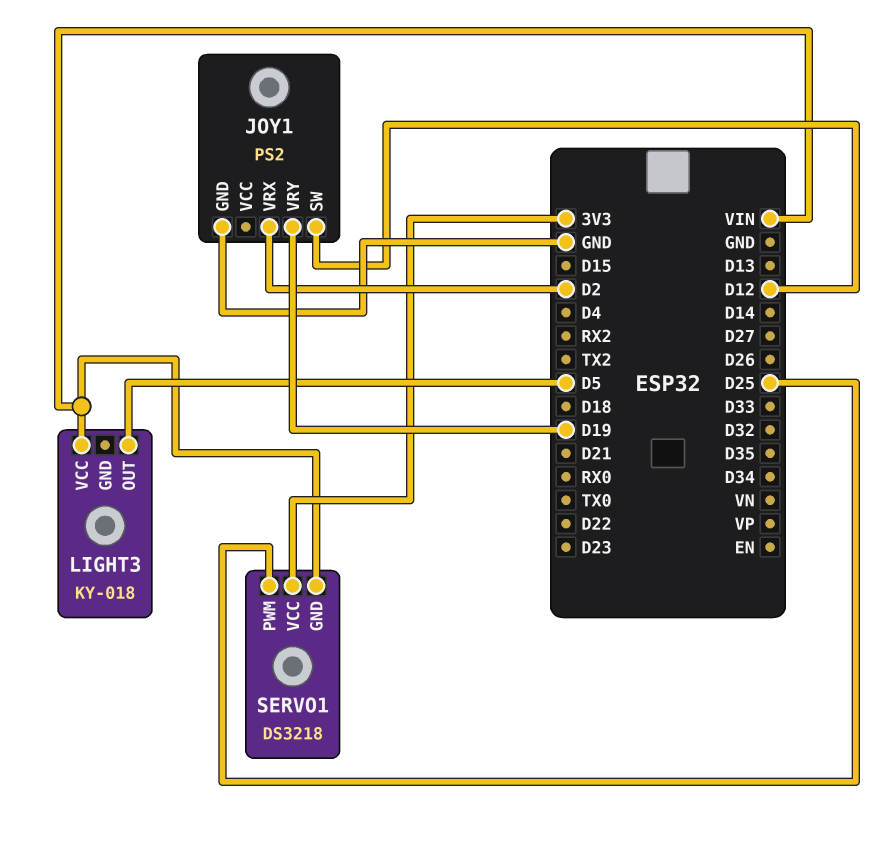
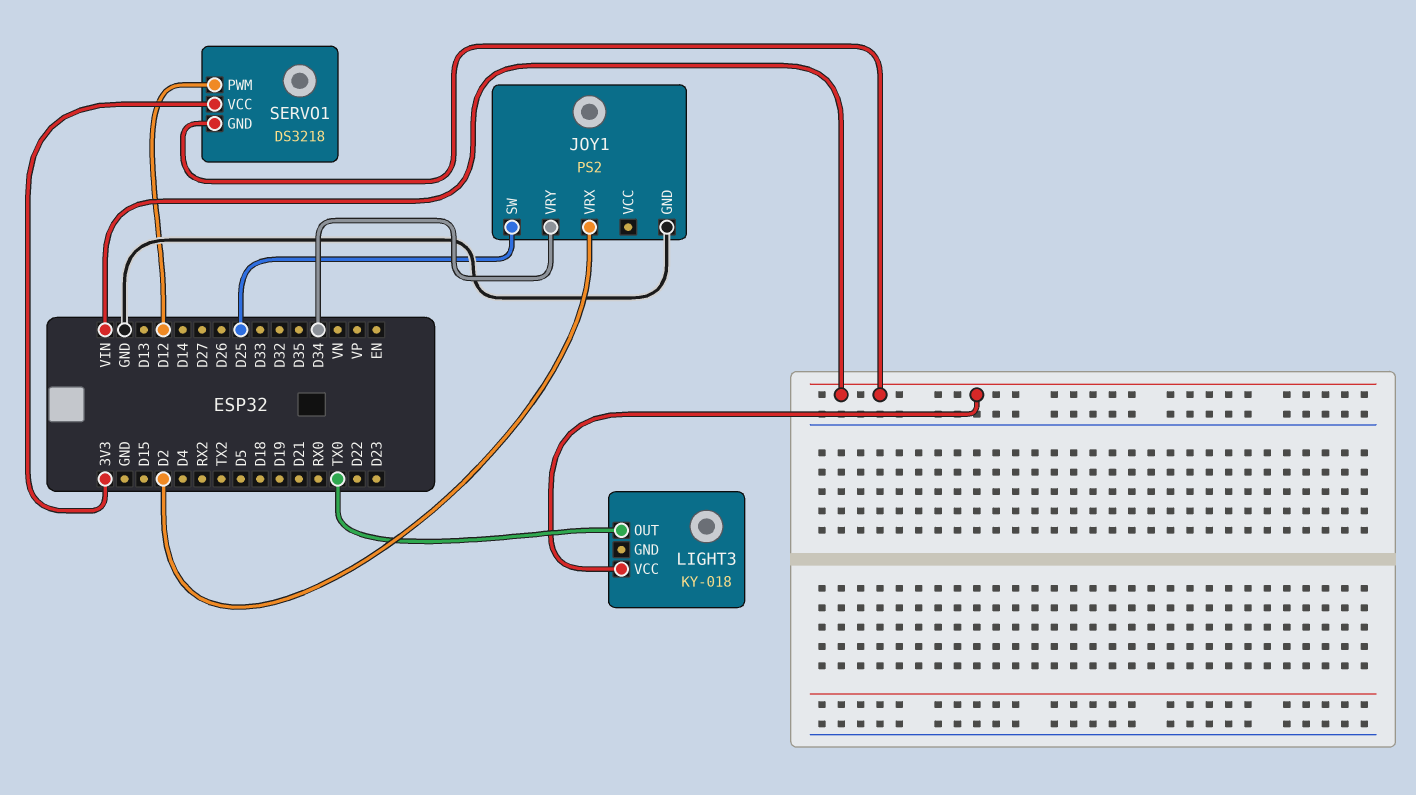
JOY1 pin SW: D12 -> D25
JOY1 pin VRY: D19 -> D34
LIGHT3 pin OUT: D5 -> TX0
SERVO1 pin PWM: D25 -> D12

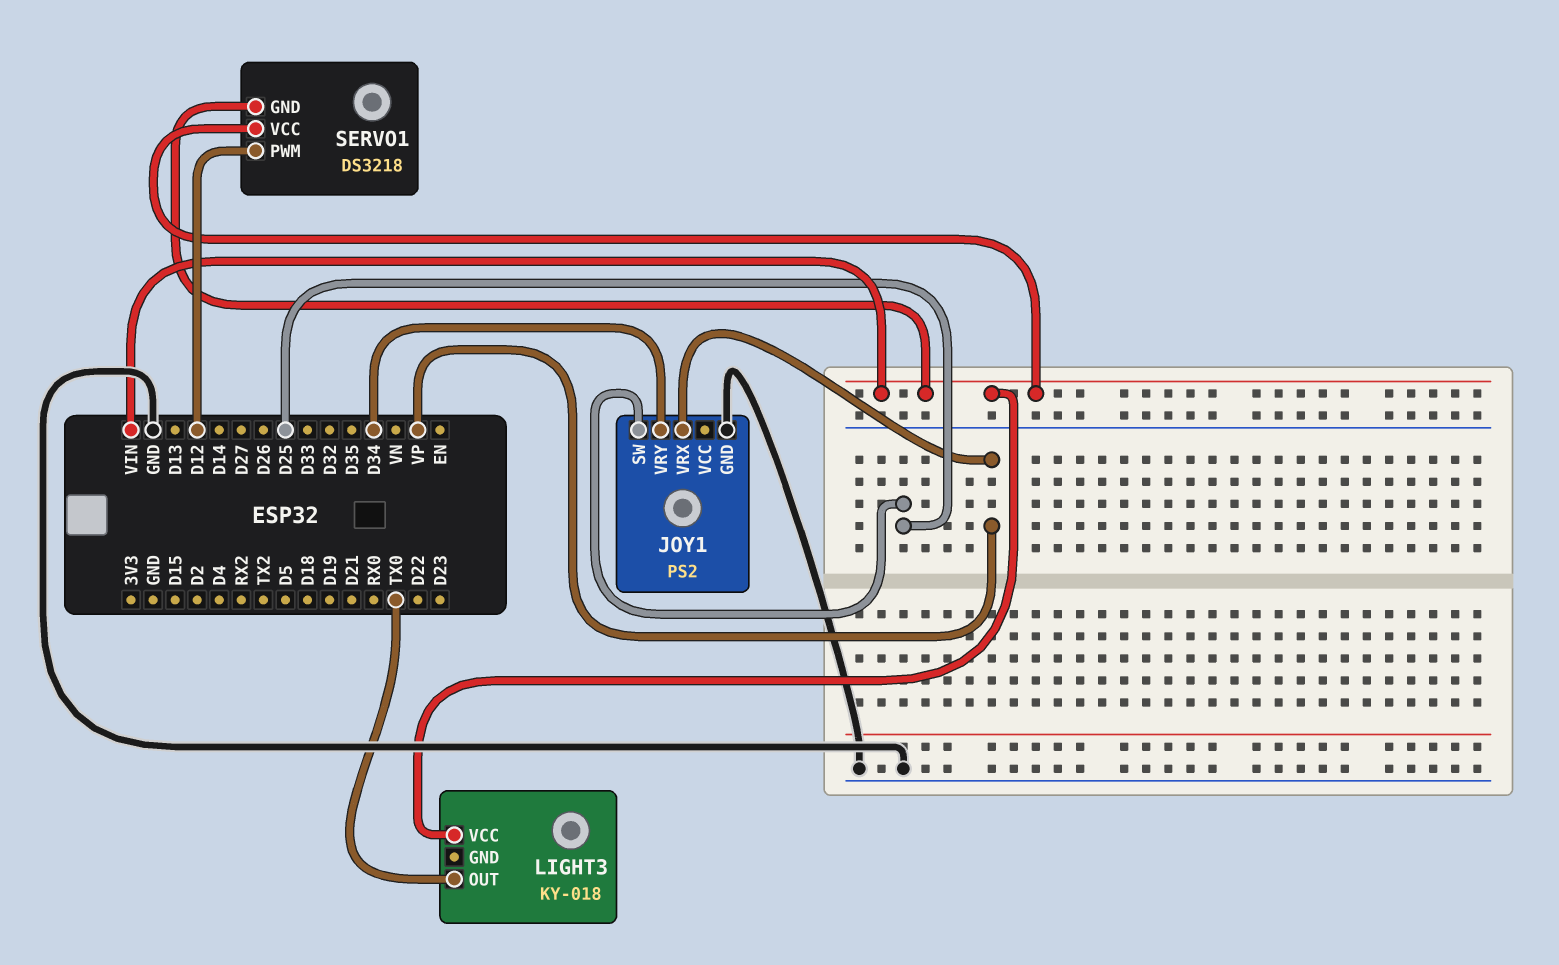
JOY1 pin VRX: D2 -> VP
SERVO1 pin VCC: 3V3 -> VIN

